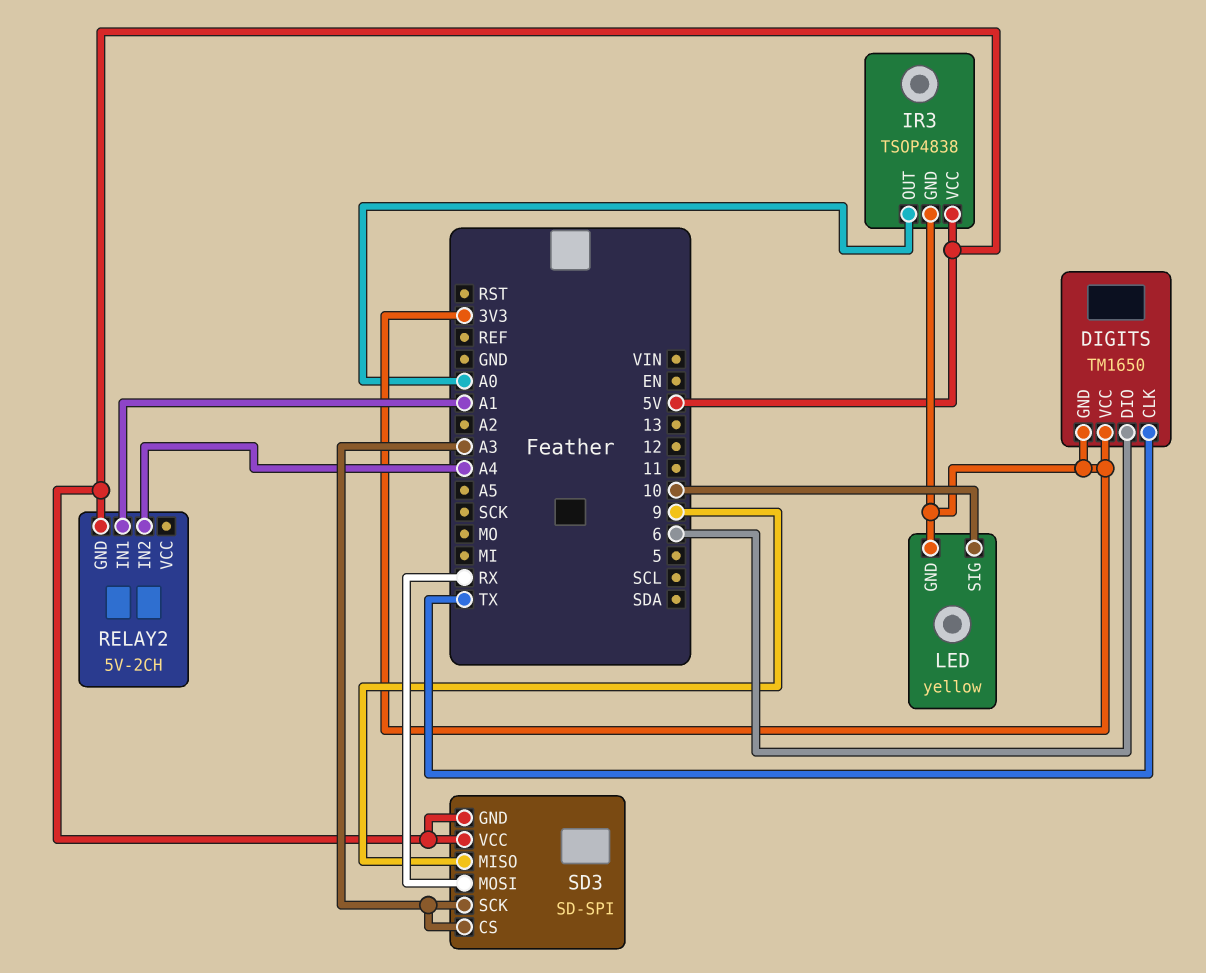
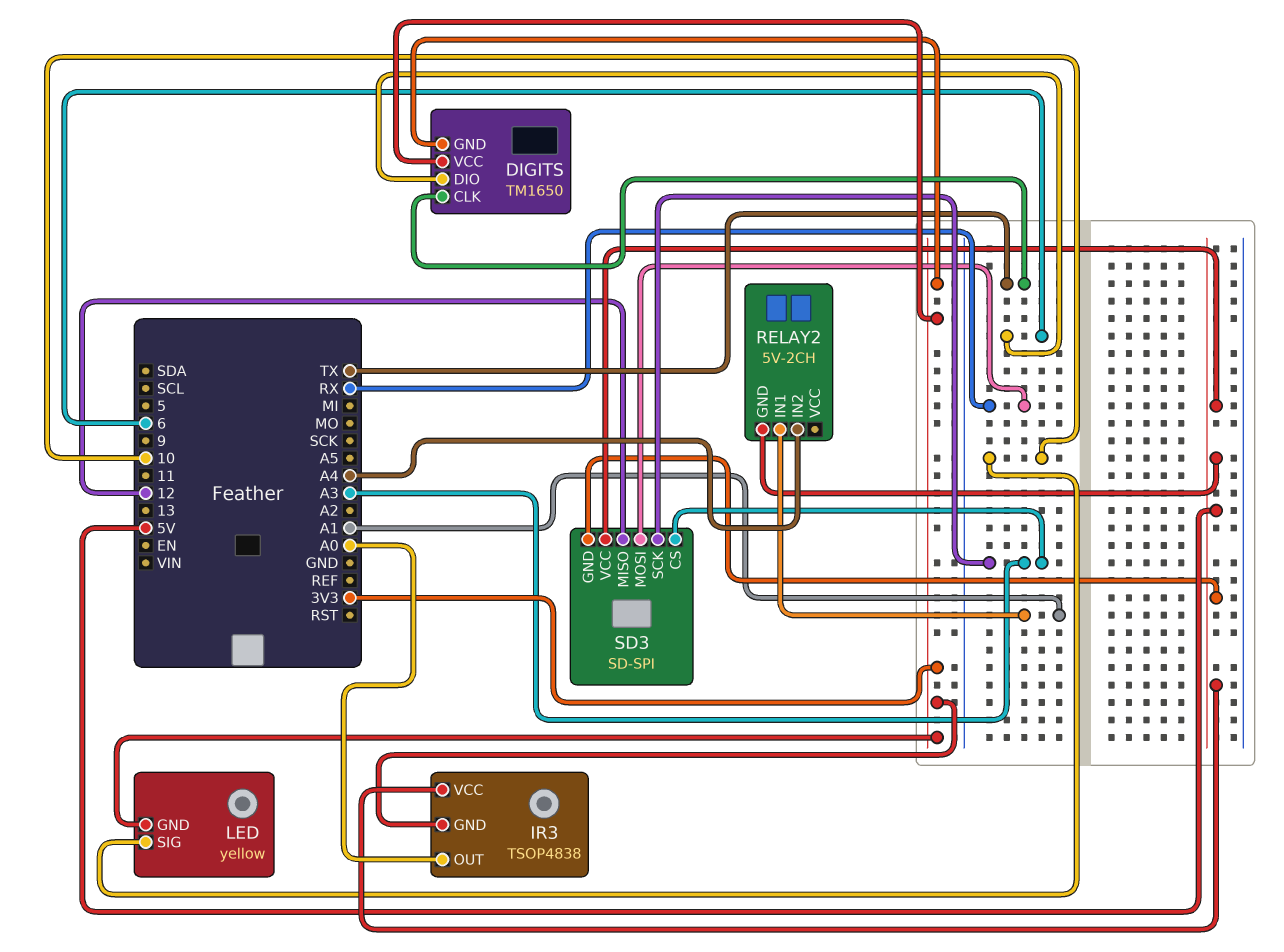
SD3 pin MISO: 9 -> 12

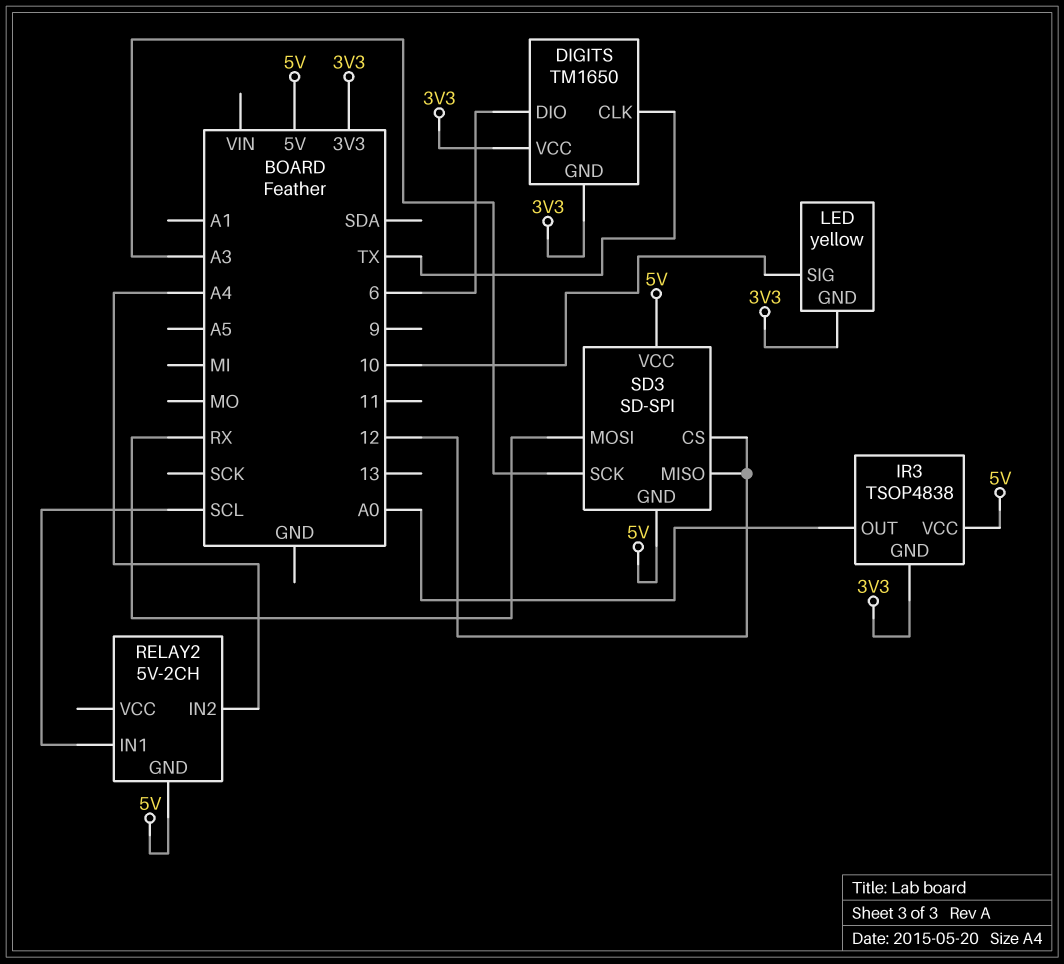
RELAY2 pin IN1: A1 -> SCL
SD3 pin CS: A3 -> 12

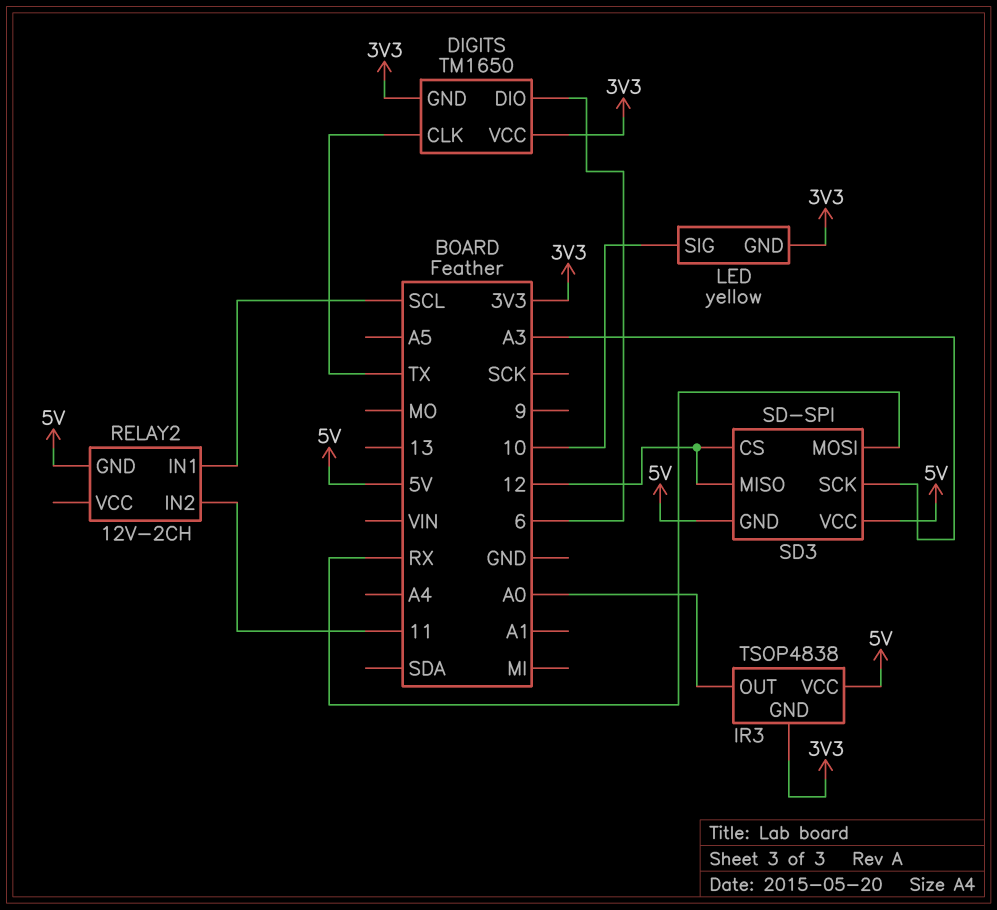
RELAY2: 5V-2CH -> 12V-2CH
RELAY2 pin IN2: A4 -> 11

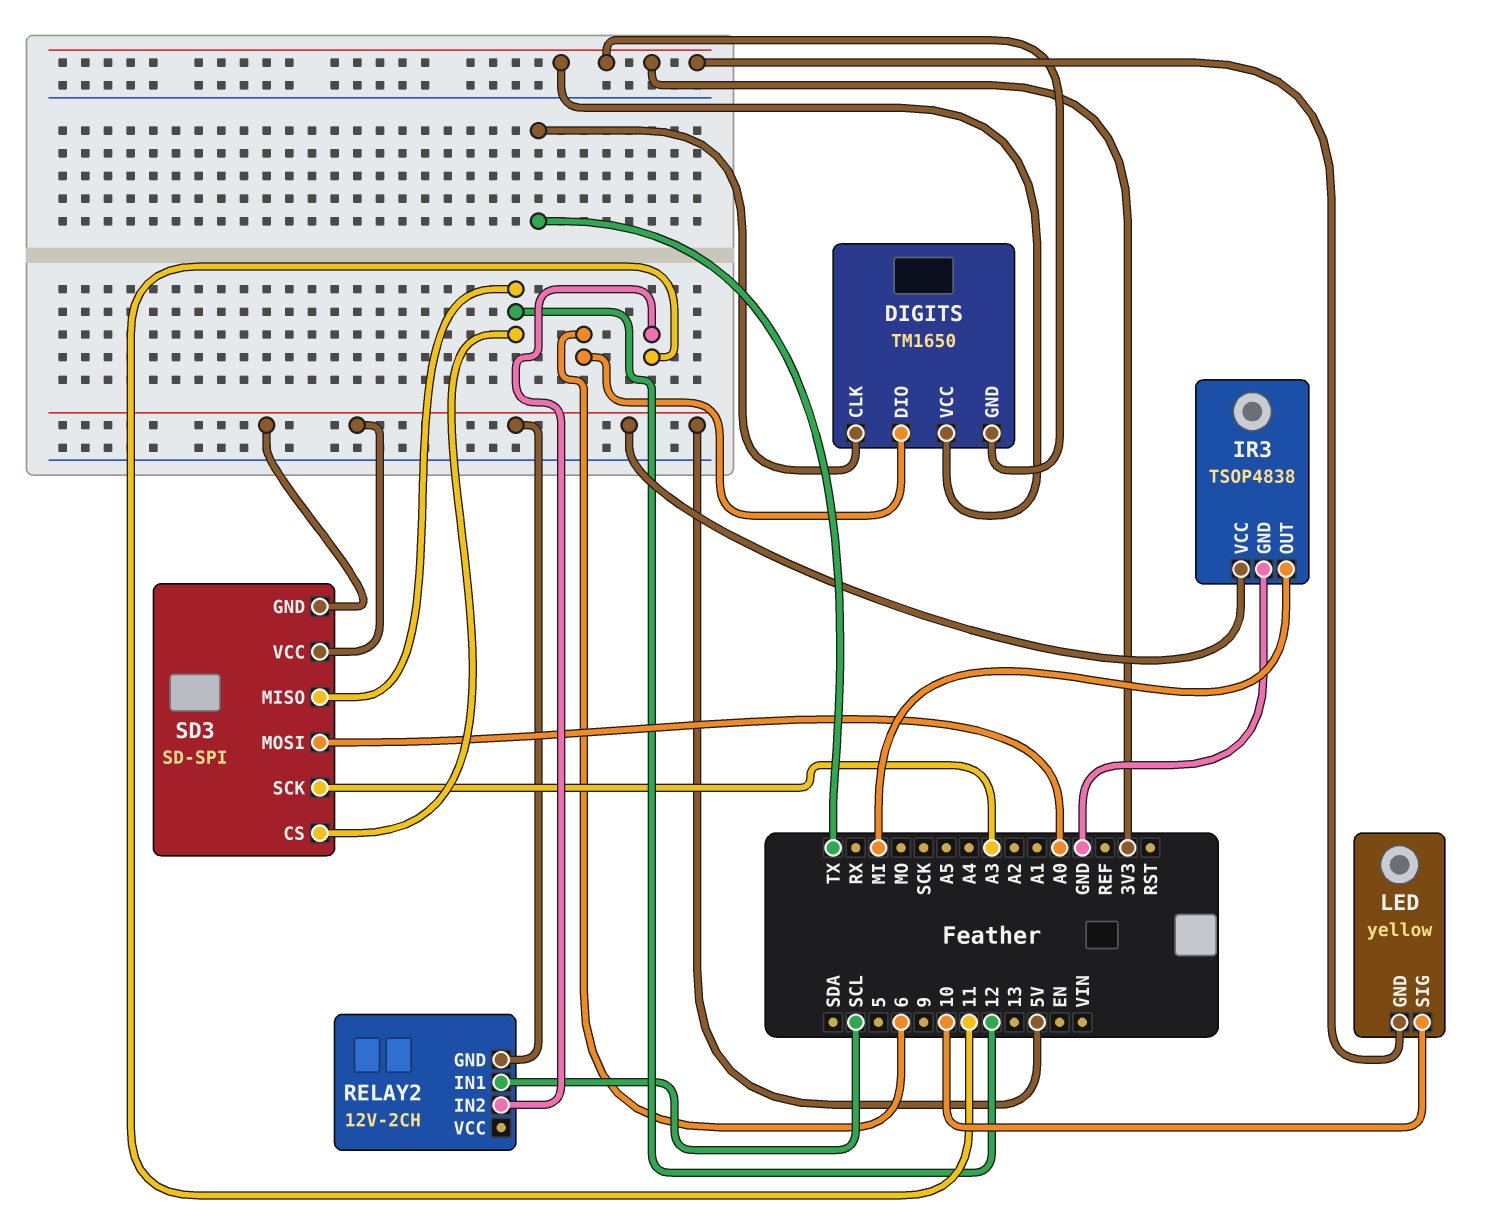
IR3 pin GND: 3V3 -> GND
IR3 pin OUT: A0 -> MI
SD3 pin MOSI: RX -> A0

